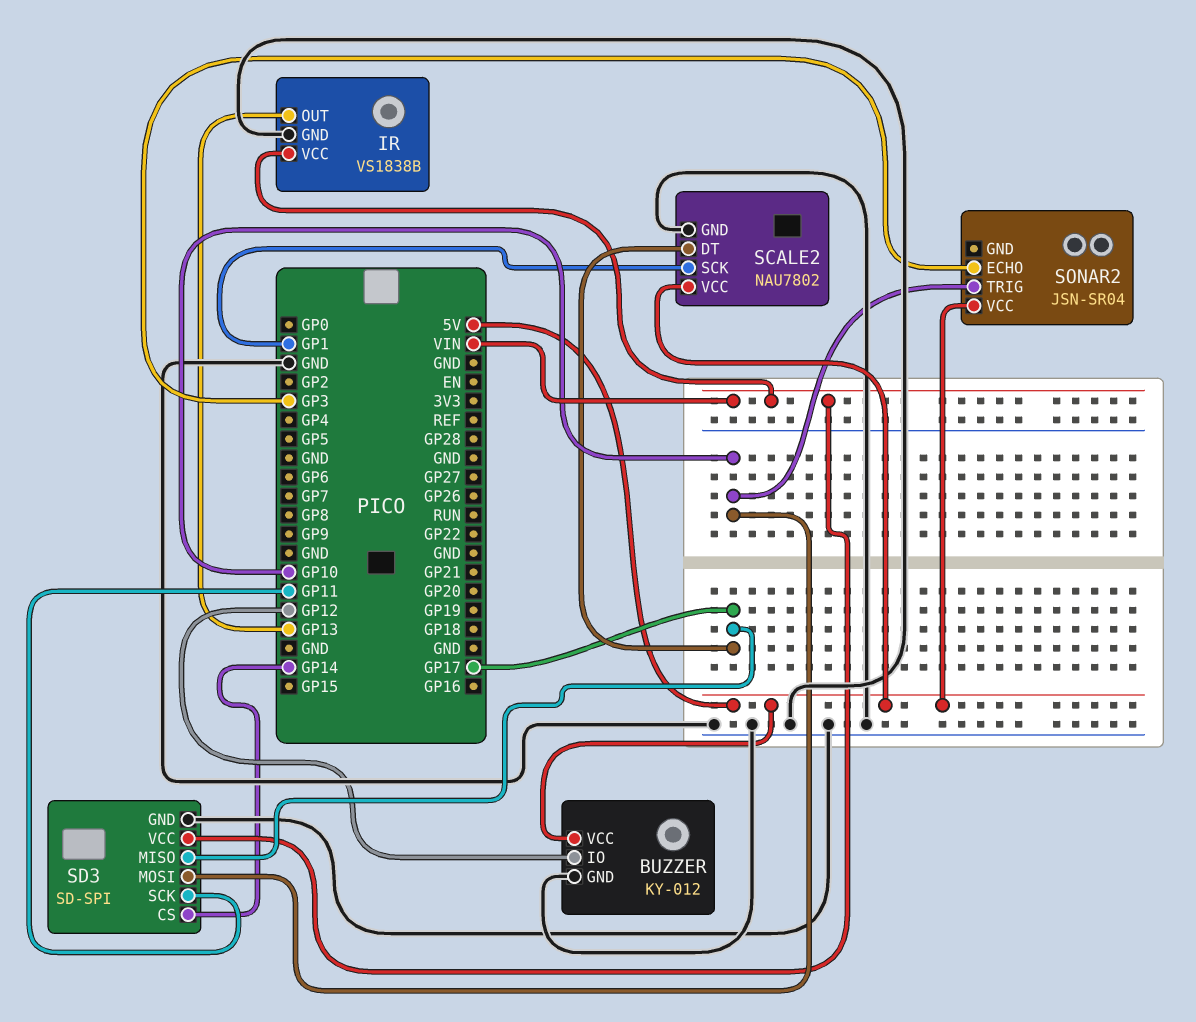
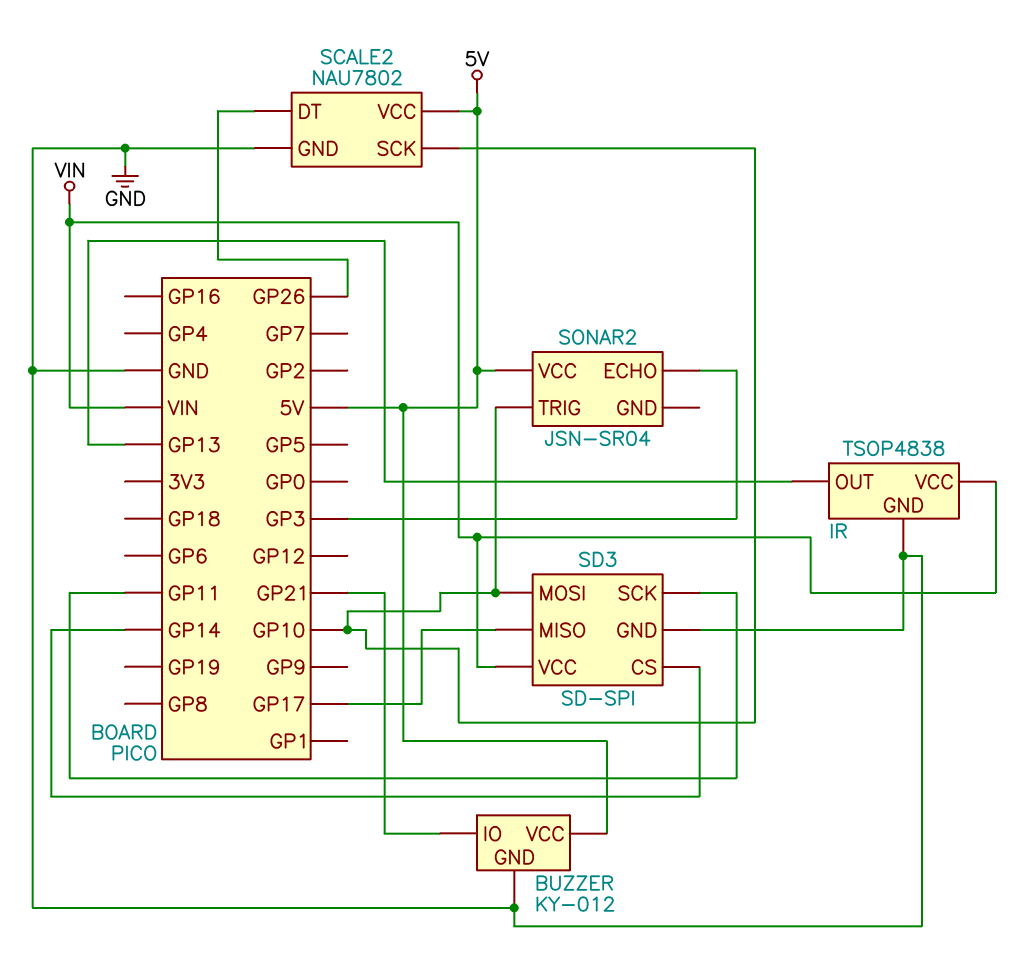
BUZZER pin IO: GP12 -> GP21
IR: VS1838B -> TSOP4838
SCALE2 pin DT: GP17 -> GP26
SCALE2 pin SCK: GP1 -> GP10

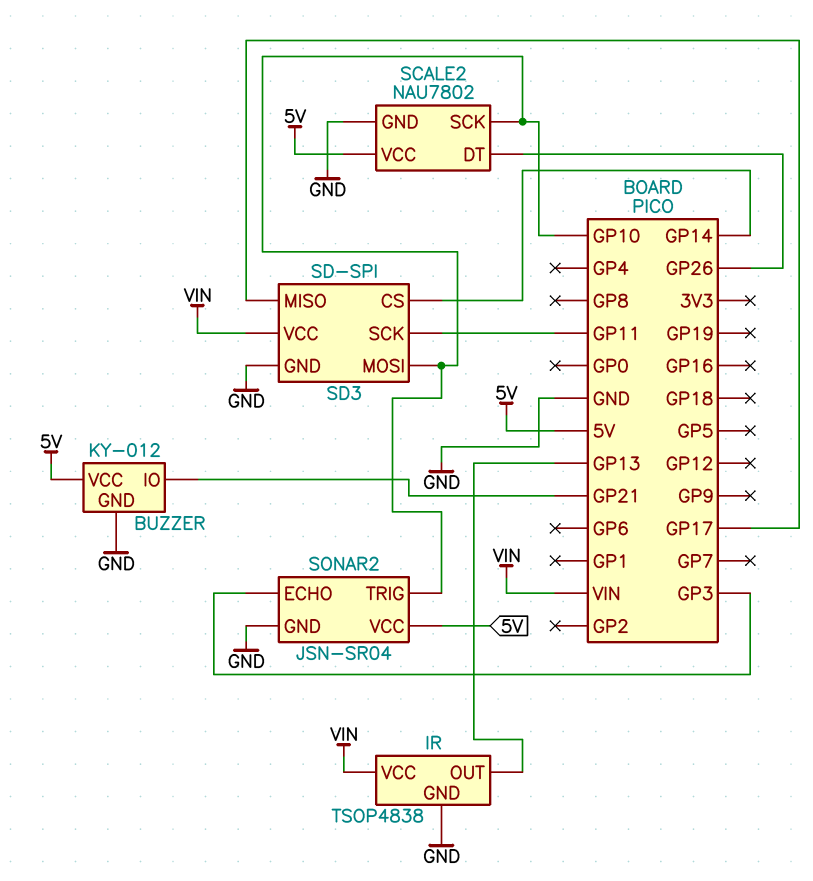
SONAR2 pin GND: none -> GND

